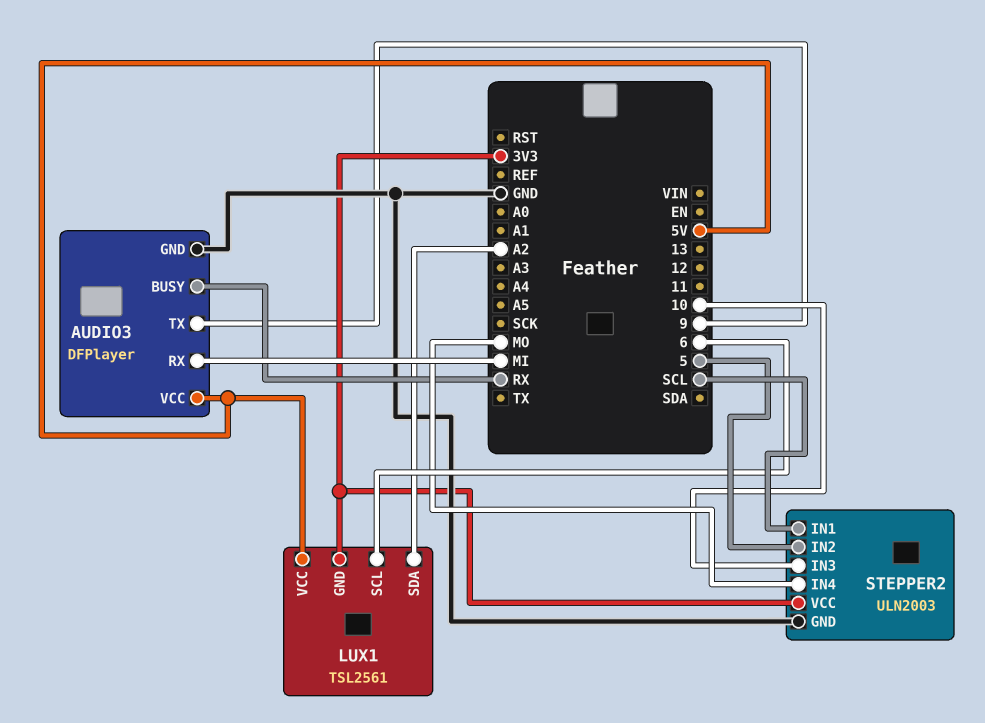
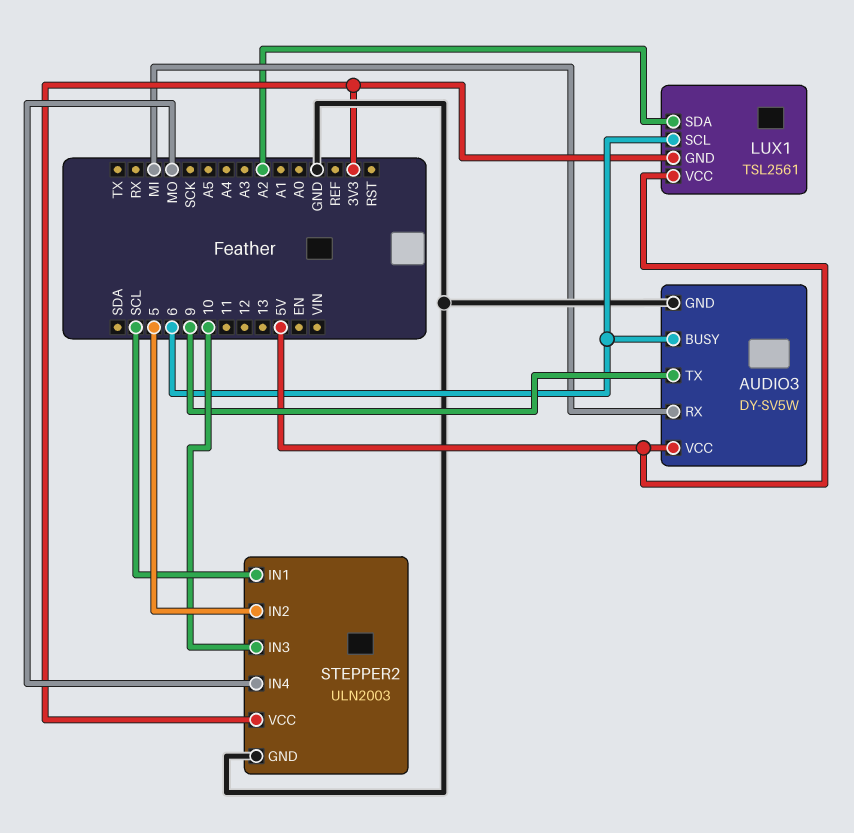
AUDIO3: DFPlayer -> DY-SV5W
AUDIO3 pin BUSY: RX -> 6

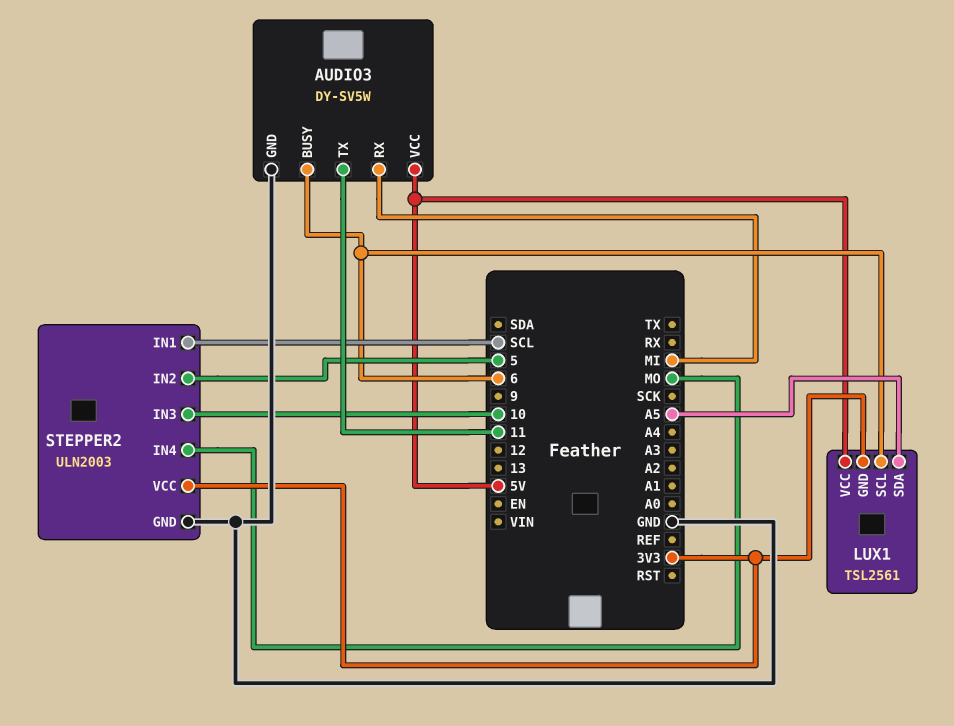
AUDIO3 pin TX: 9 -> 11
LUX1 pin SDA: A2 -> A5

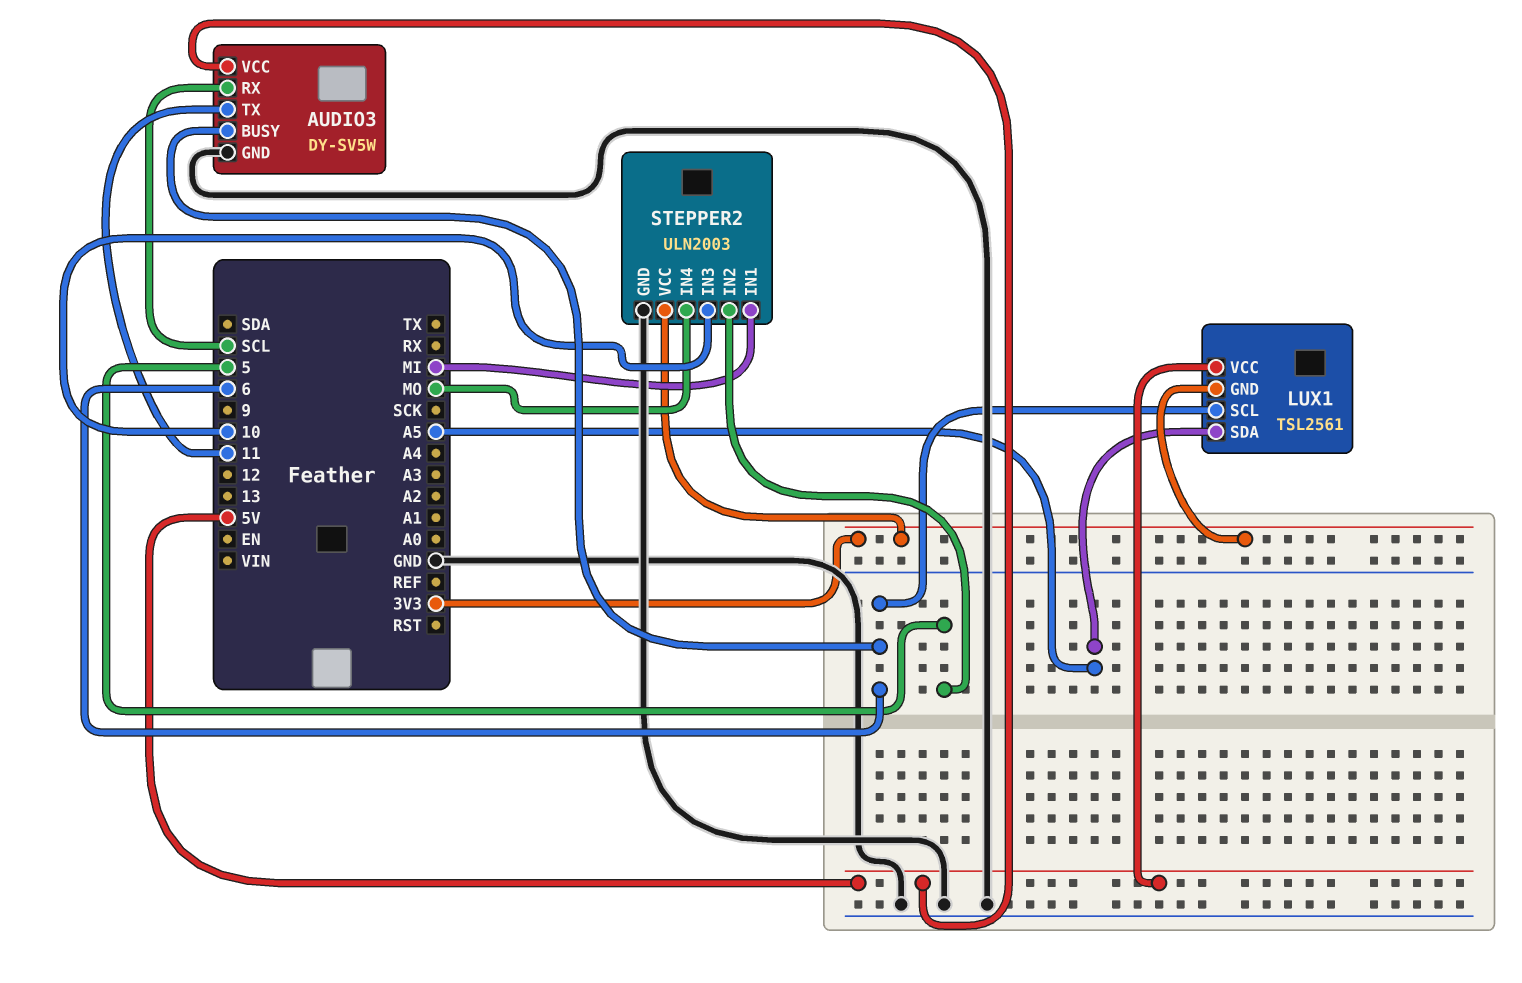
AUDIO3 pin RX: MI -> SCL
STEPPER2 pin IN1: SCL -> MI

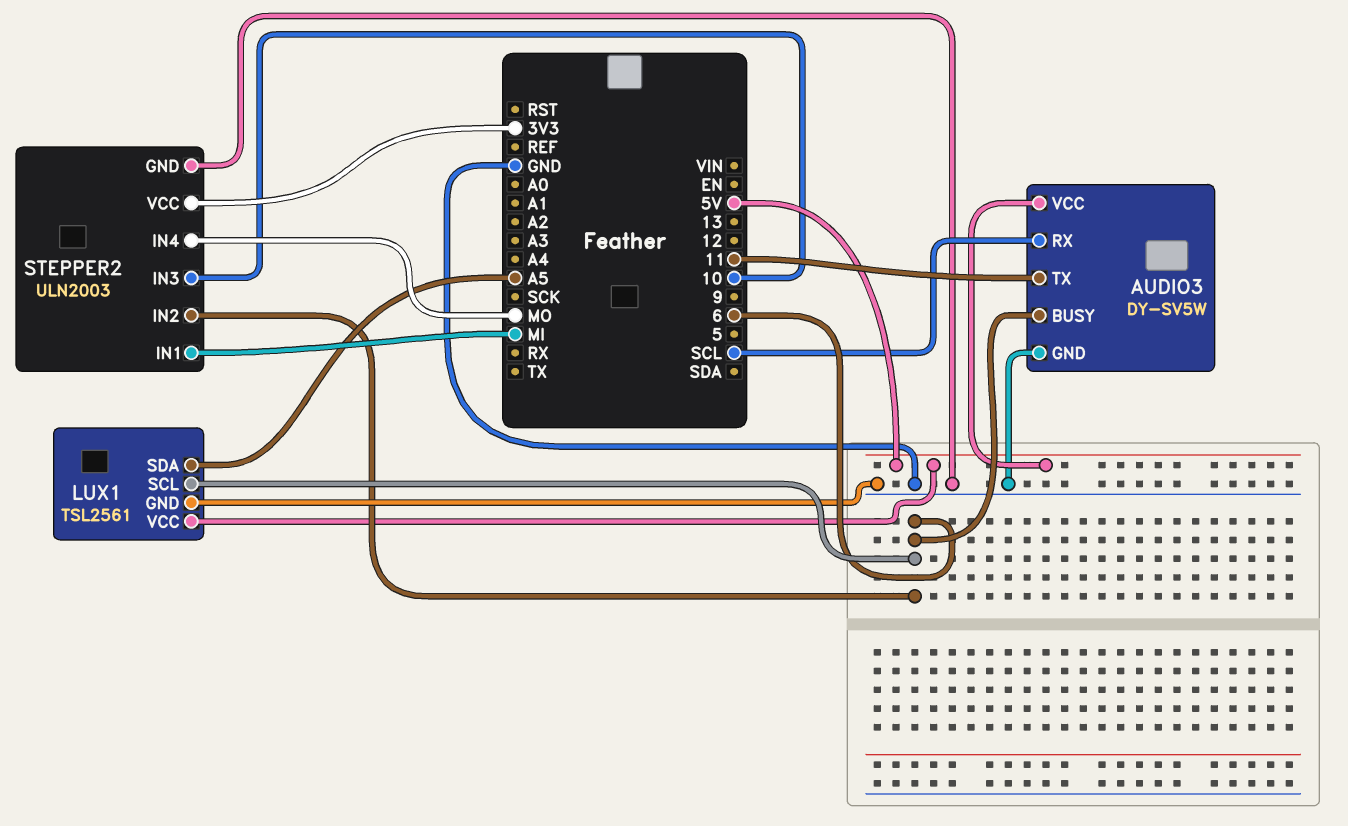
LUX1 pin GND: 3V3 -> GND
STEPPER2 pin IN2: 5 -> 6

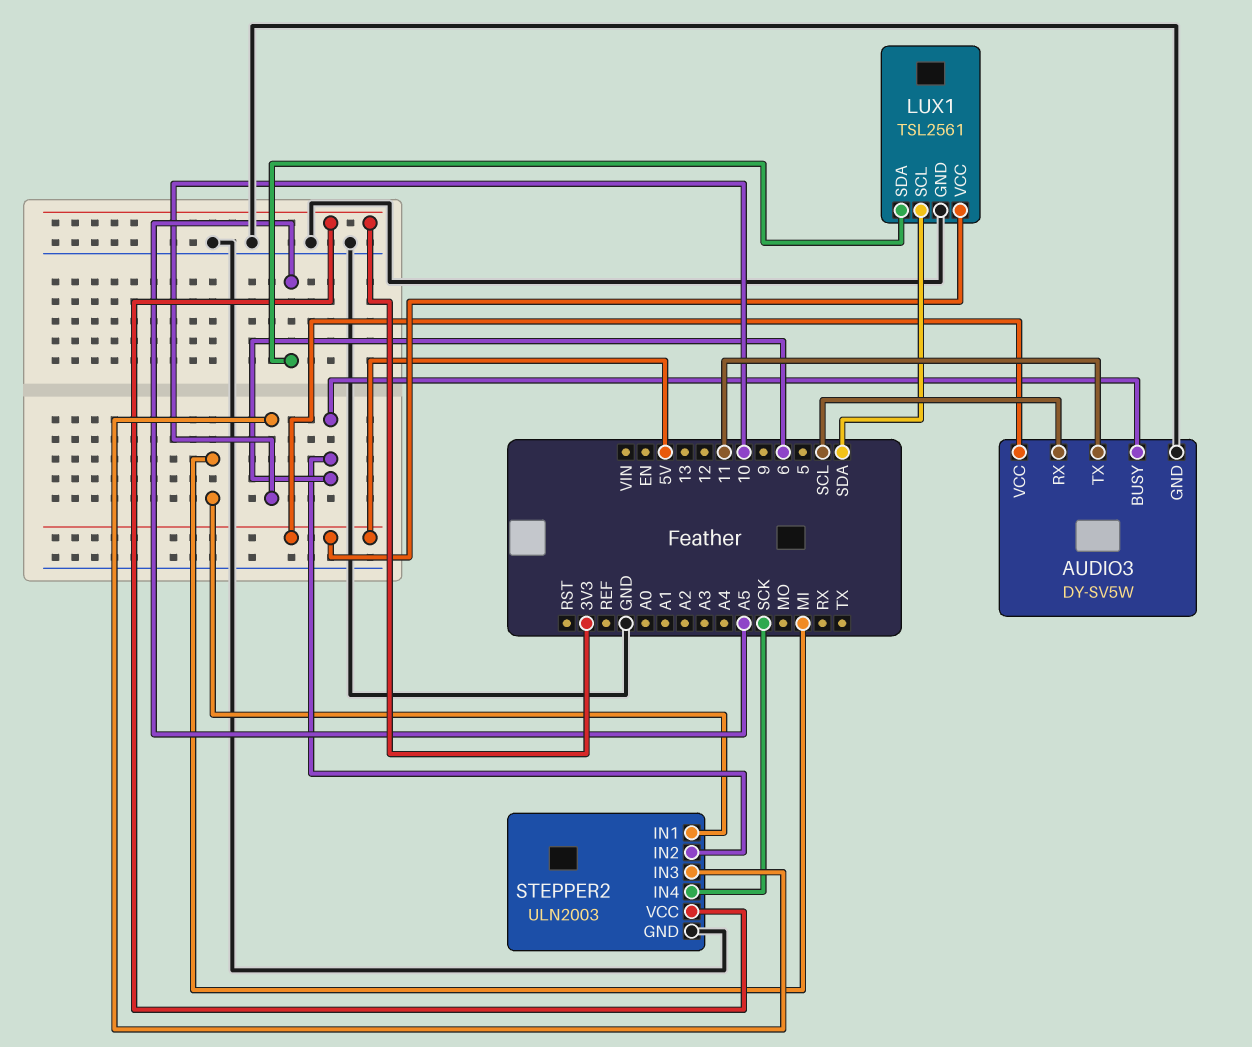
LUX1 pin SCL: 6 -> SDA
STEPPER2 pin IN4: MO -> SCK

